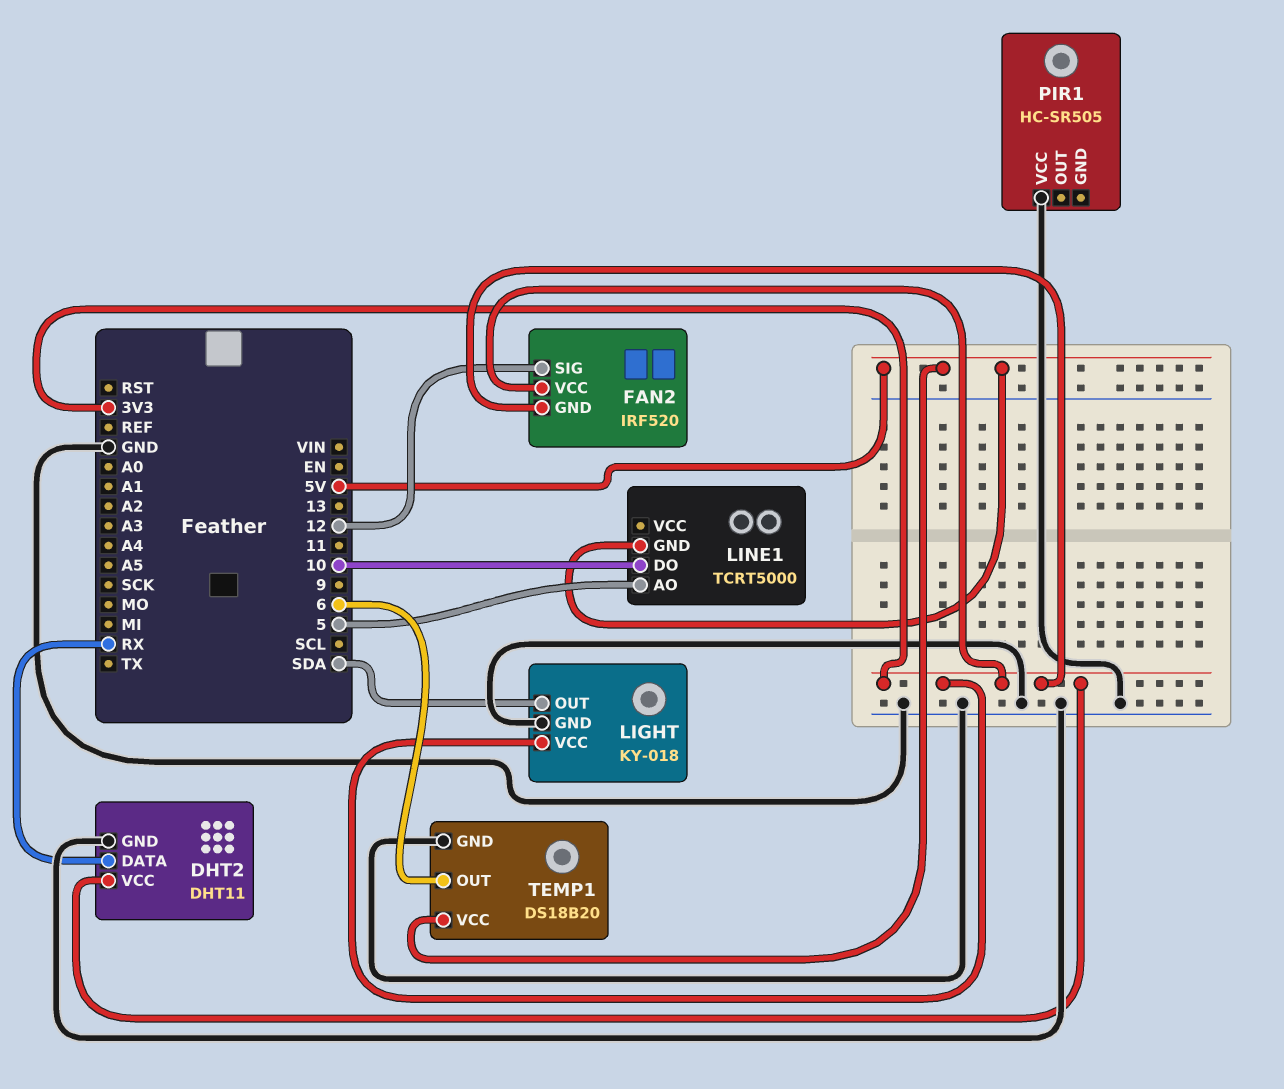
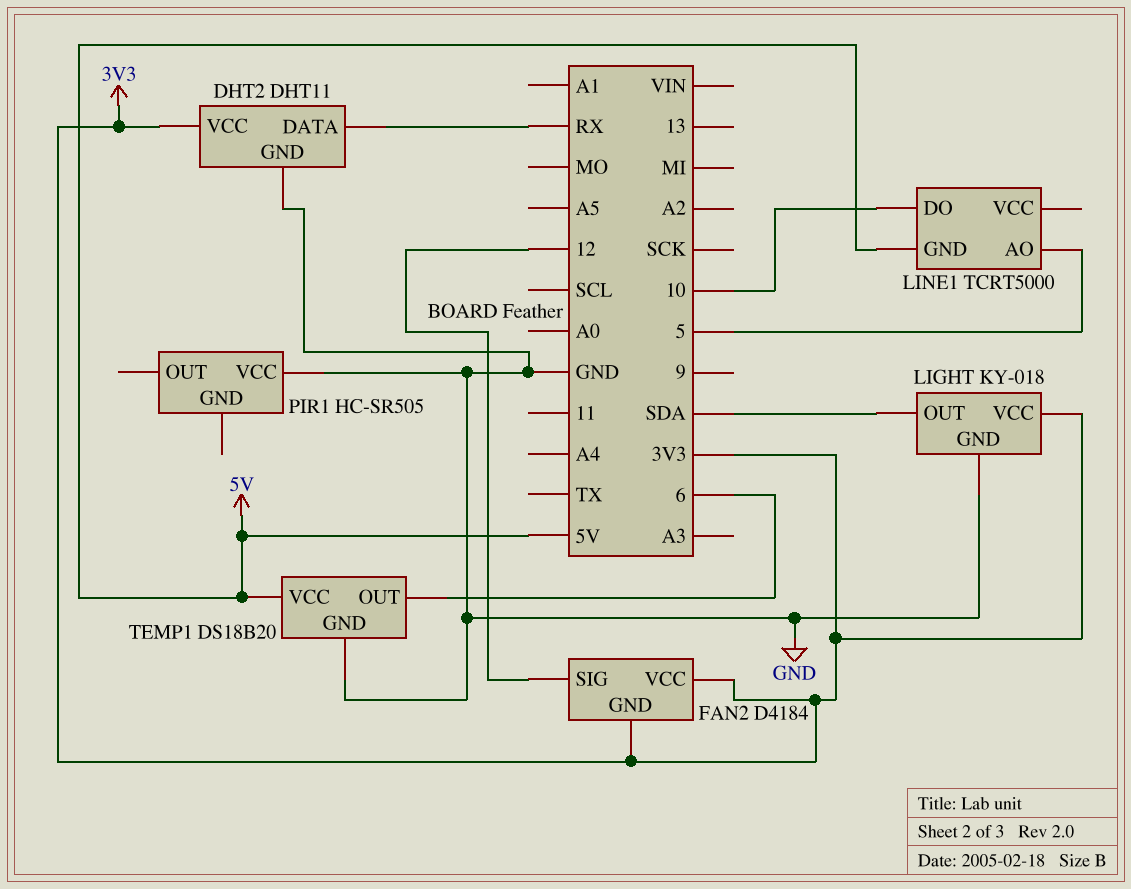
FAN2: IRF520 -> D4184

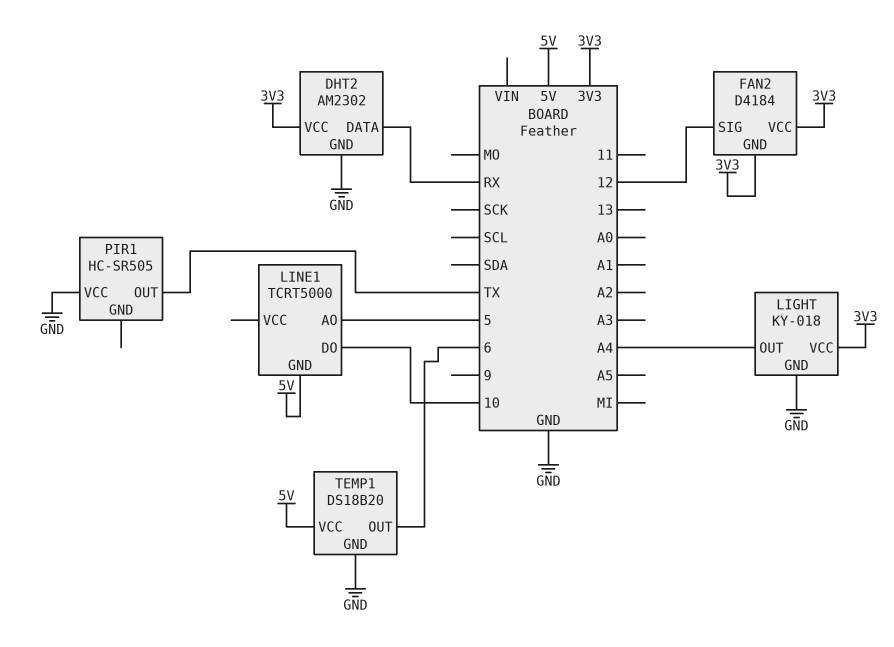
DHT2: DHT11 -> AM2302
LIGHT pin OUT: SDA -> A4
PIR1 pin OUT: none -> TX

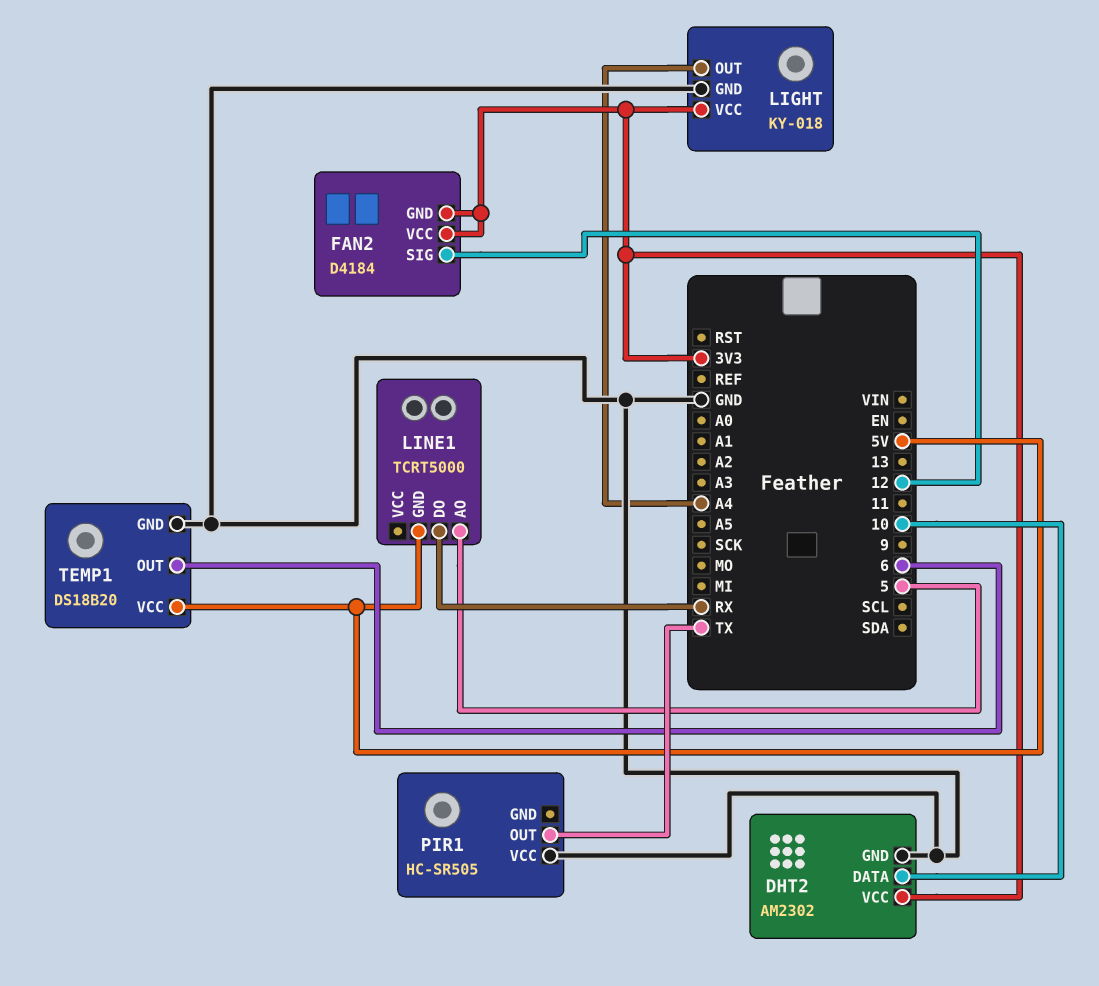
DHT2 pin DATA: RX -> 10
LINE1 pin DO: 10 -> RX

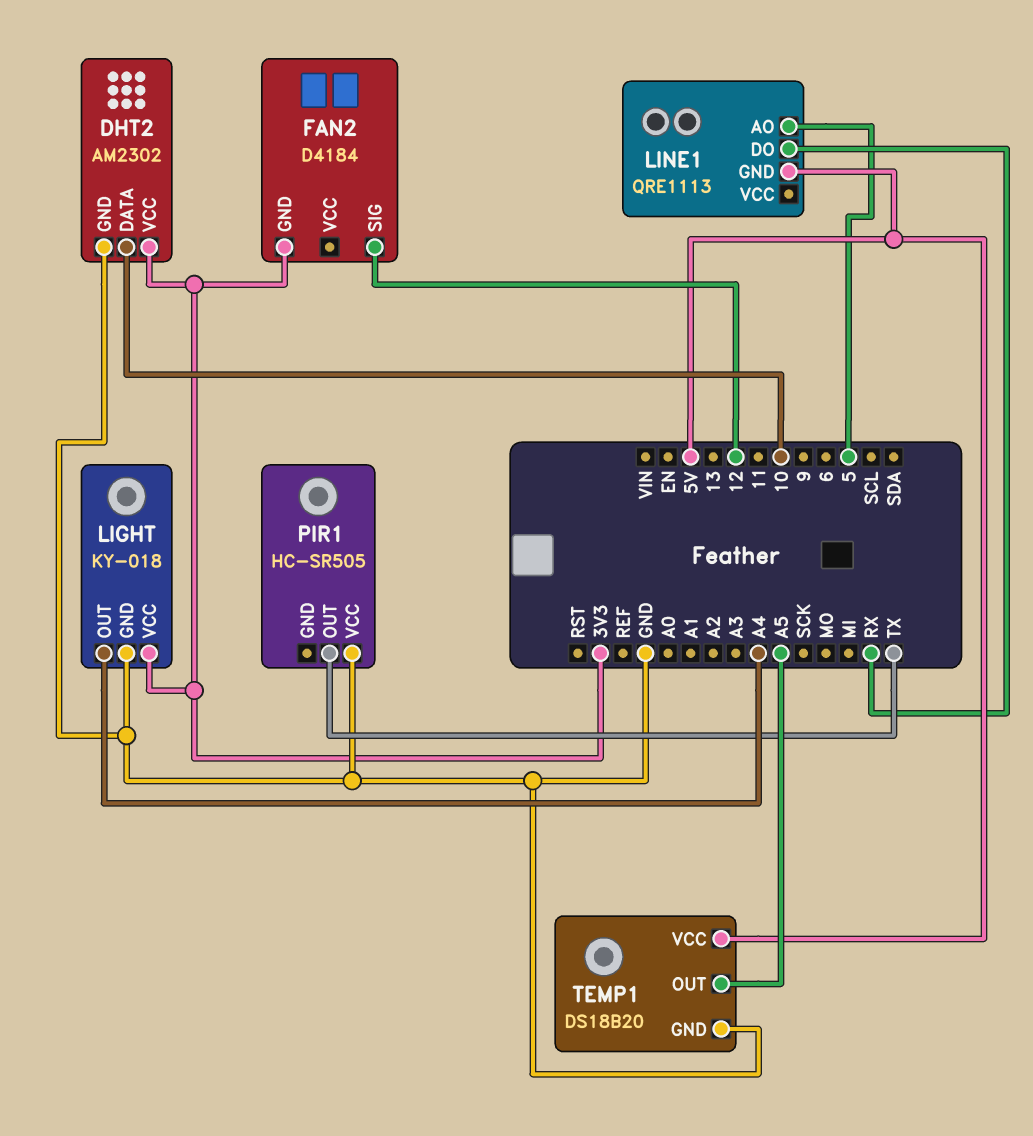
FAN2 pin VCC: 3V3 -> none
LINE1: TCRT5000 -> QRE1113
TEMP1 pin OUT: 6 -> A5

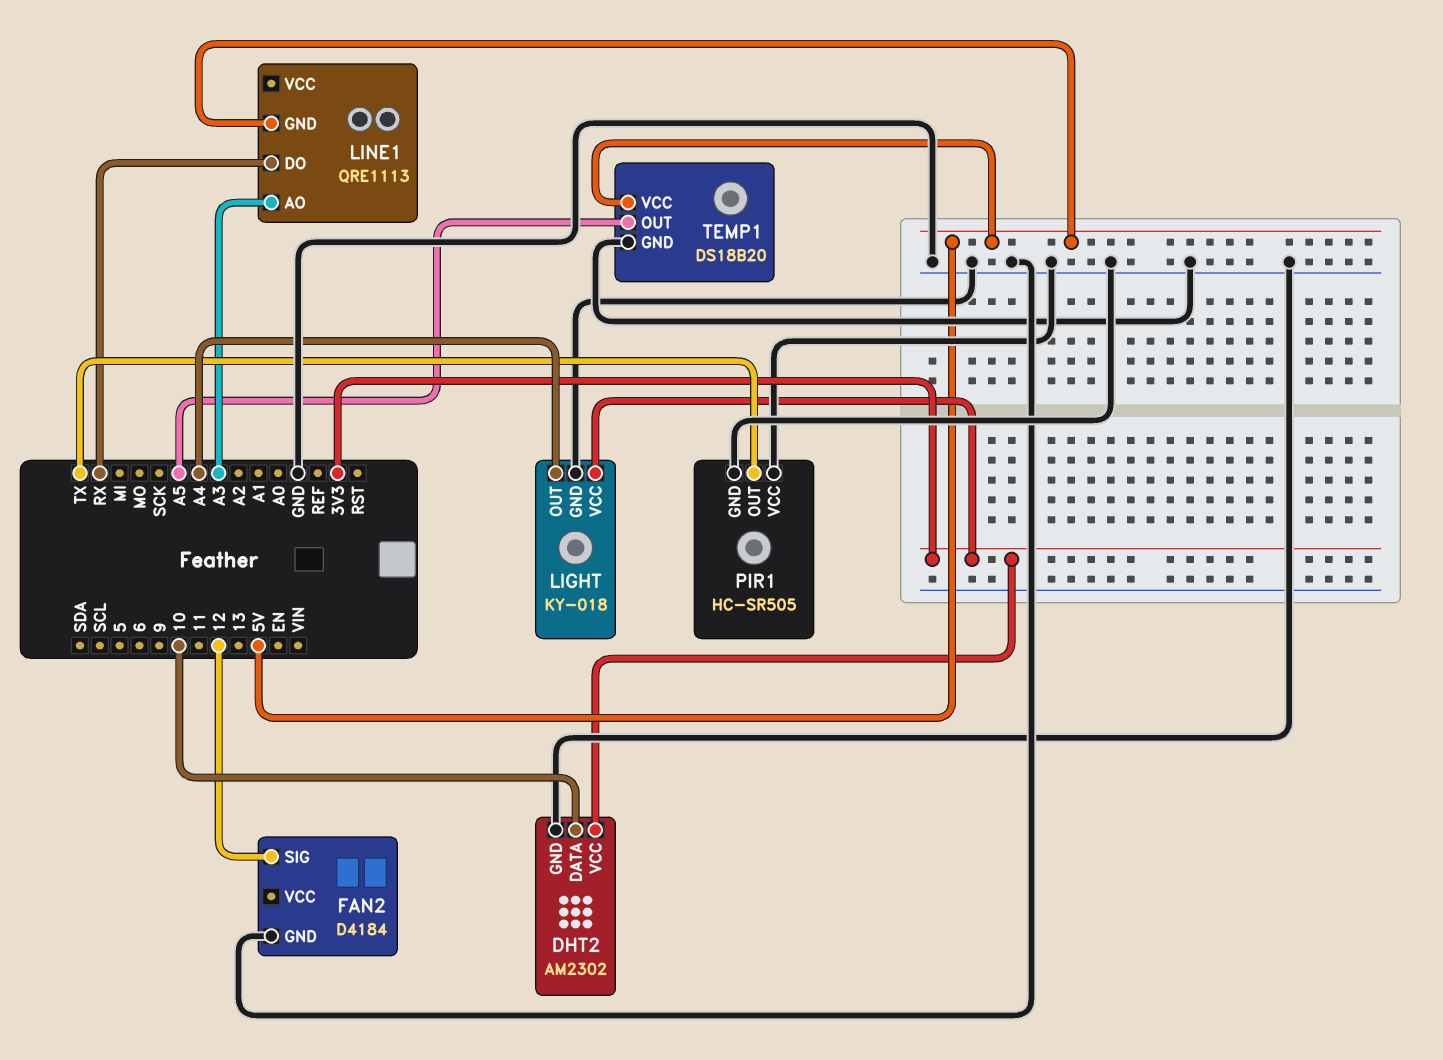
FAN2 pin GND: 3V3 -> GND
LINE1 pin AO: 5 -> A3
PIR1 pin GND: none -> GND

